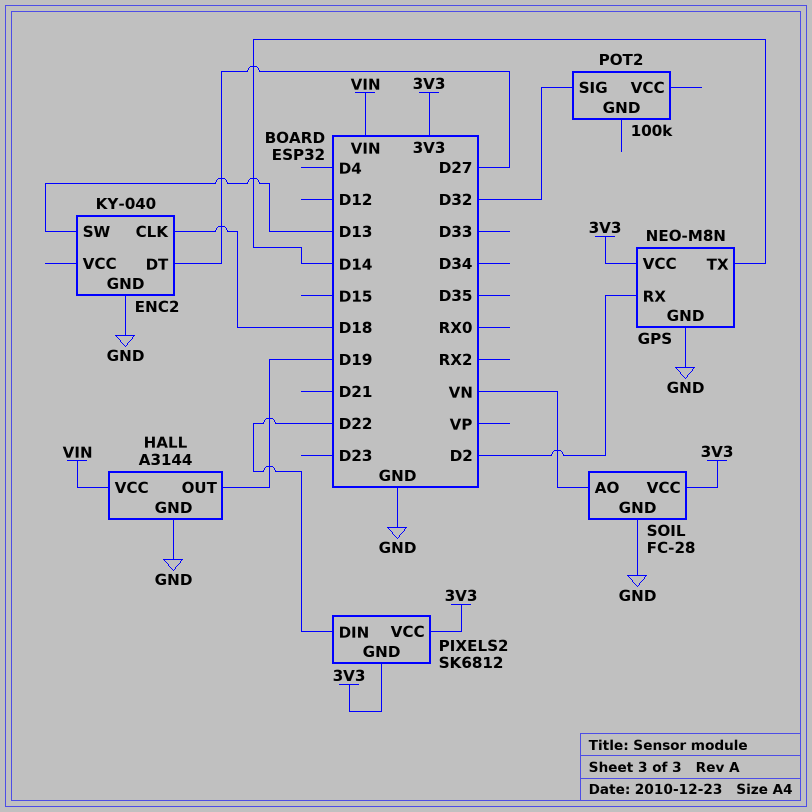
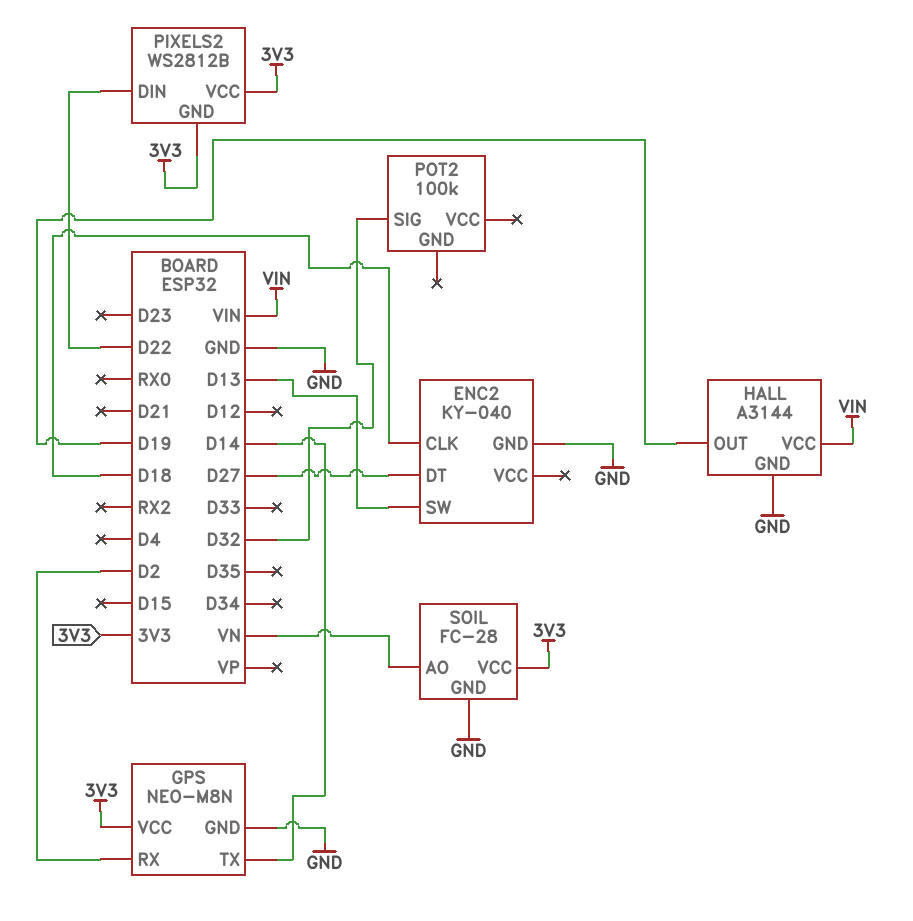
PIXELS2: SK6812 -> WS2812B

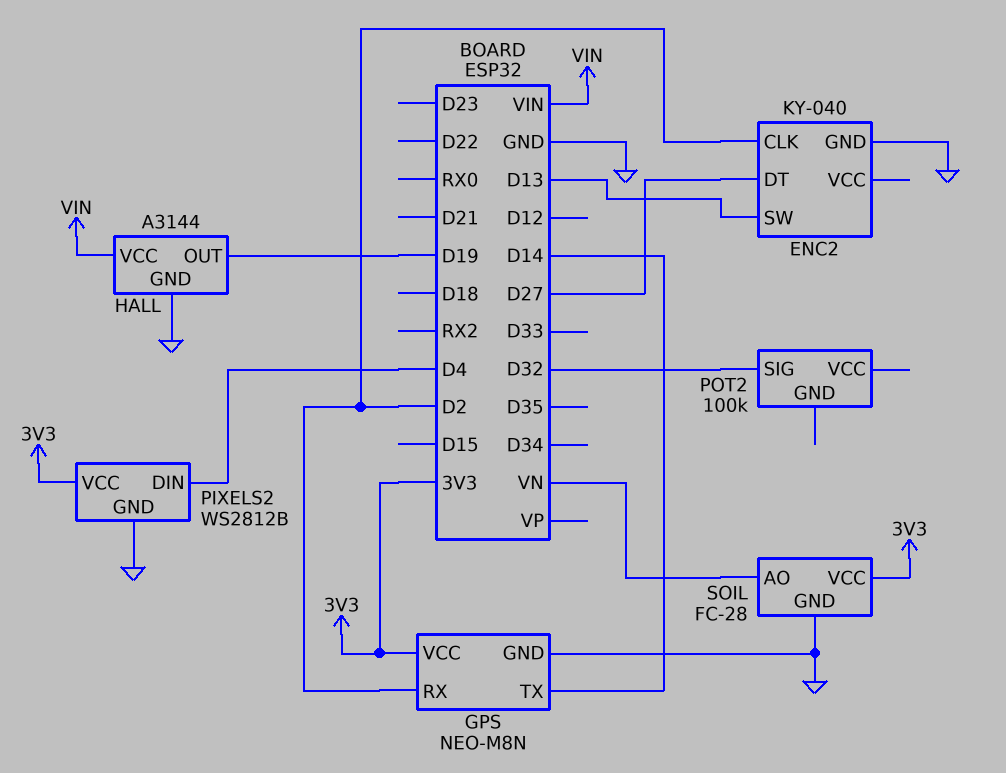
ENC2 pin CLK: D18 -> D2
PIXELS2 pin DIN: D22 -> D4
PIXELS2 pin GND: 3V3 -> GND

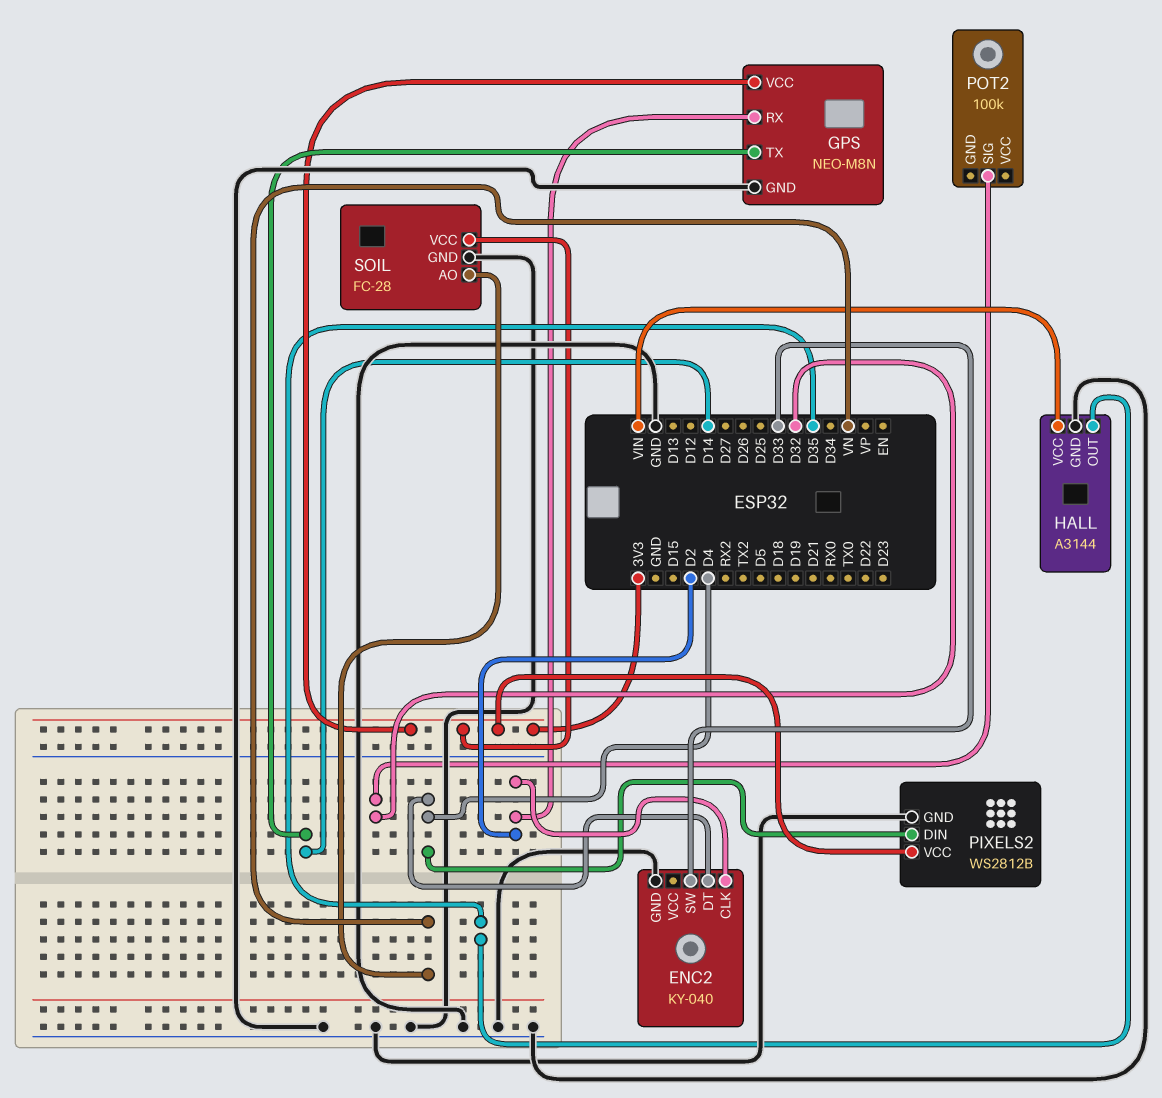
ENC2 pin DT: D27 -> D4
ENC2 pin SW: D13 -> D33
HALL pin OUT: D19 -> D35

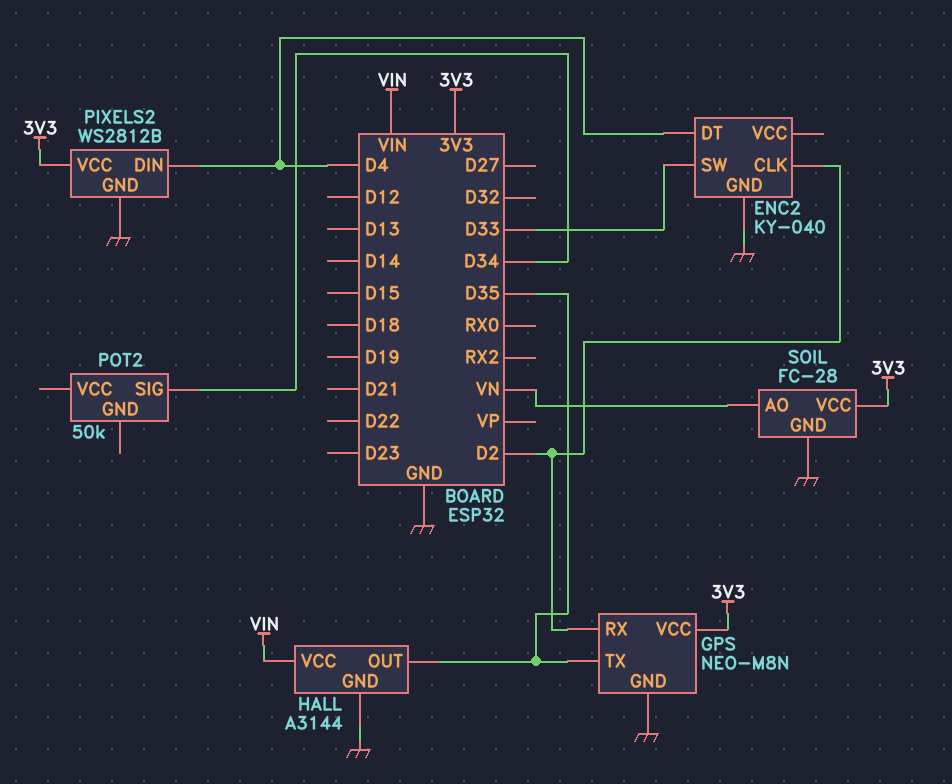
GPS pin TX: D14 -> D35
POT2: 100k -> 50k
POT2 pin SIG: D32 -> D34

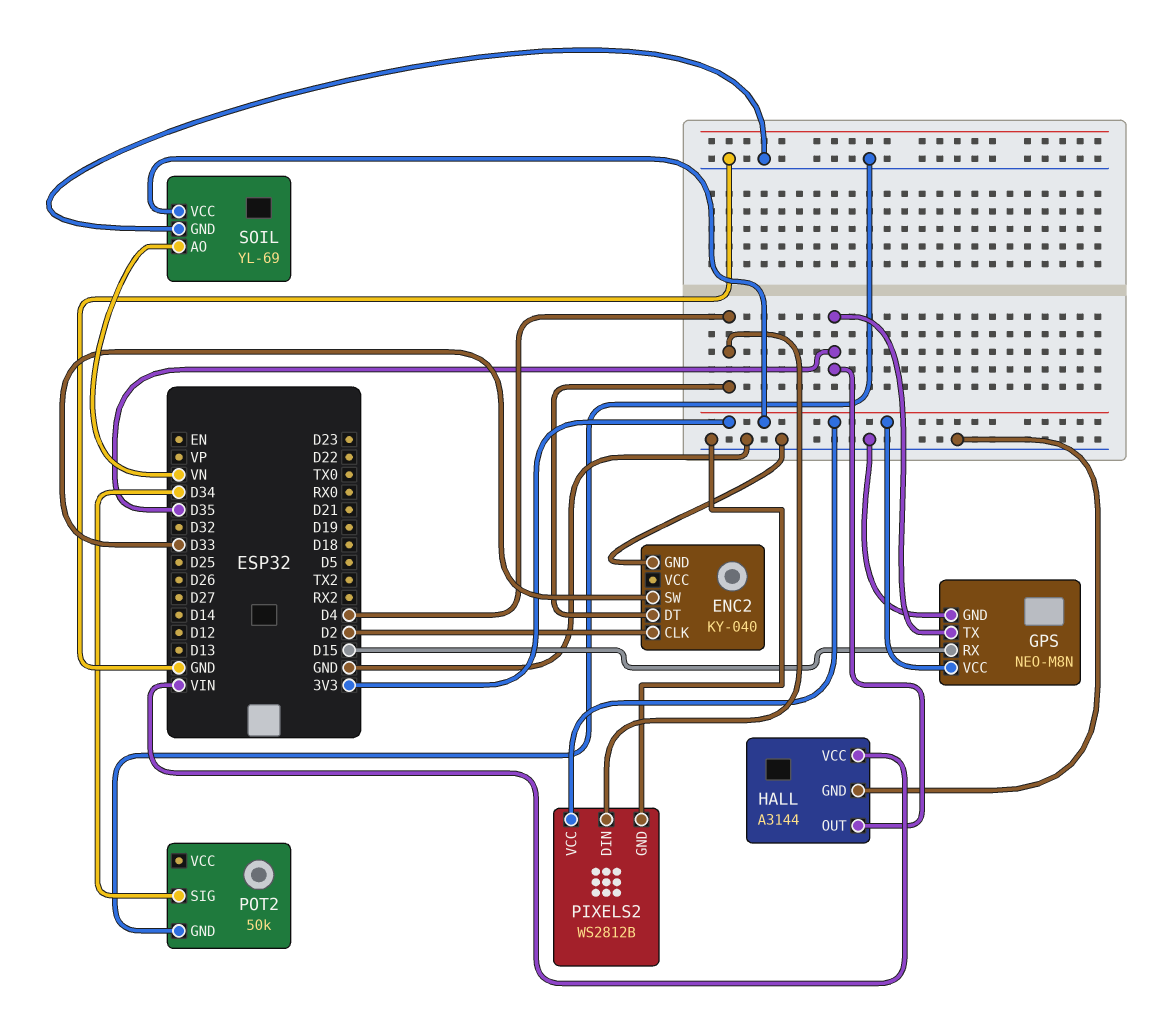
GPS pin RX: D2 -> D15
POT2 pin GND: none -> GND
SOIL: FC-28 -> YL-69

